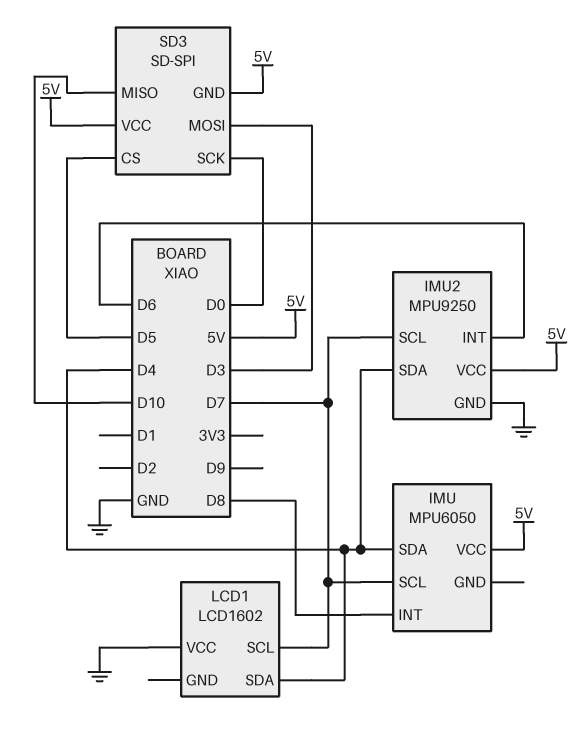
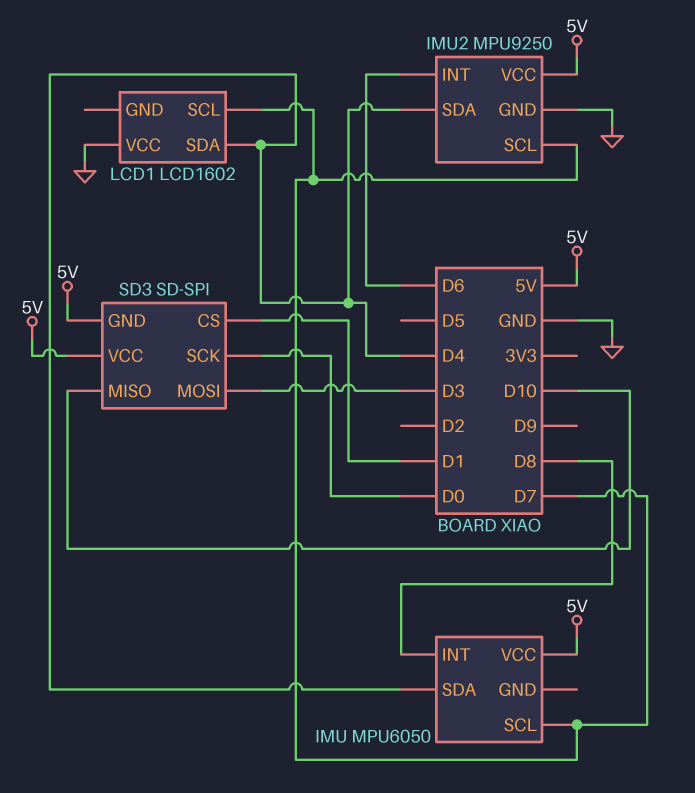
SD3 pin CS: D5 -> D1

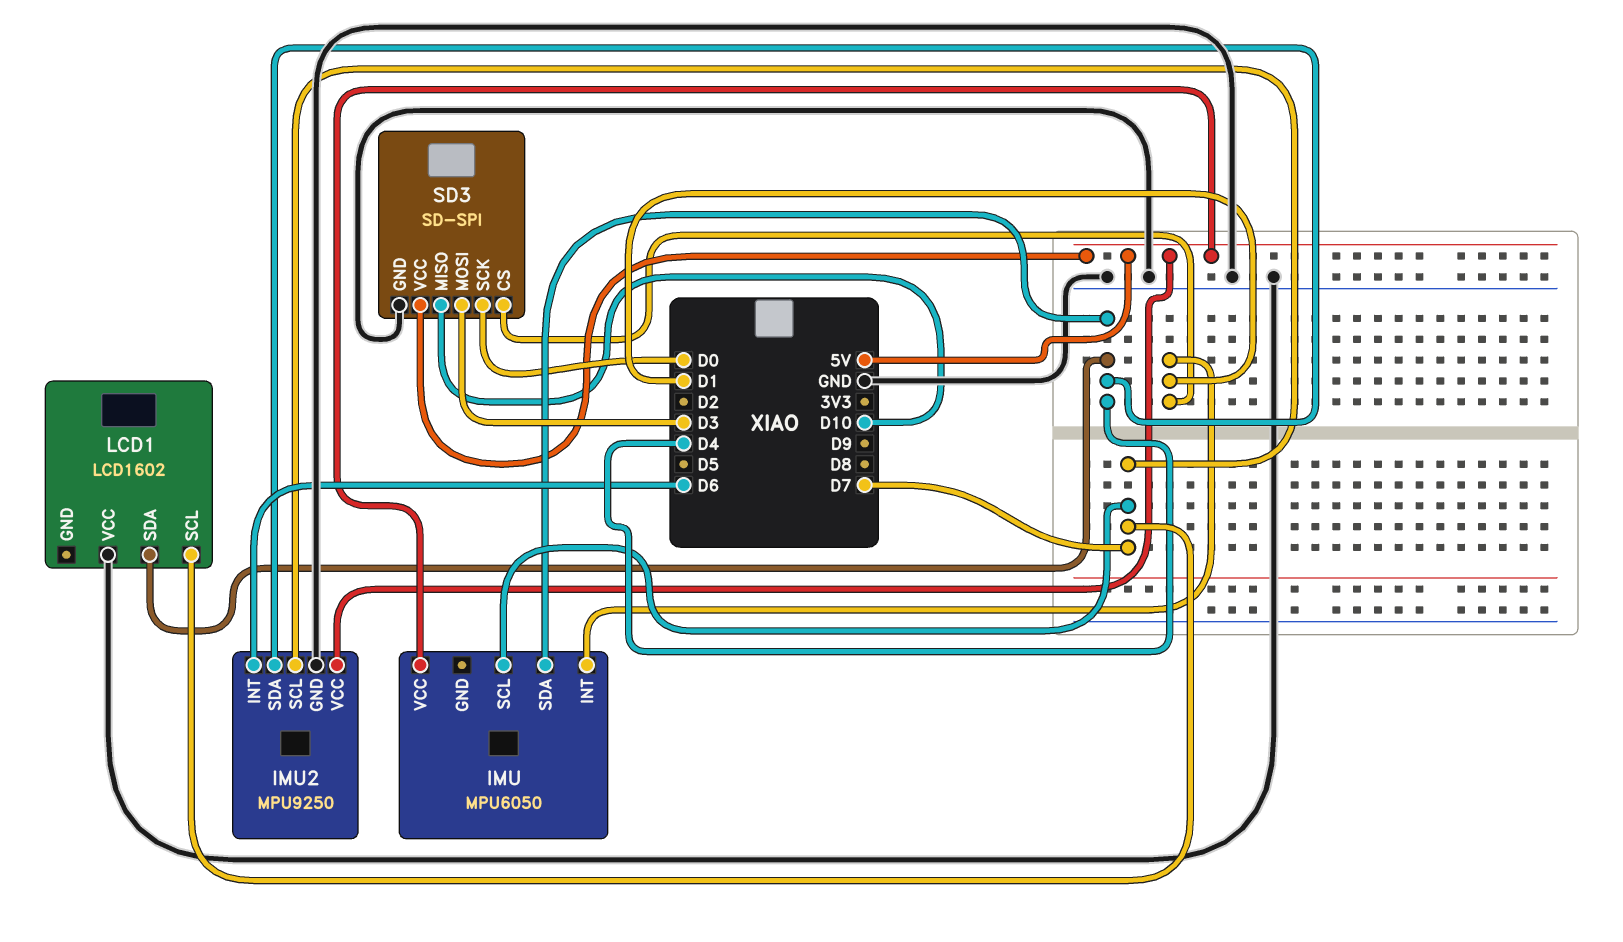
IMU pin INT: D8 -> D1
SD3 pin GND: 5V -> GND

